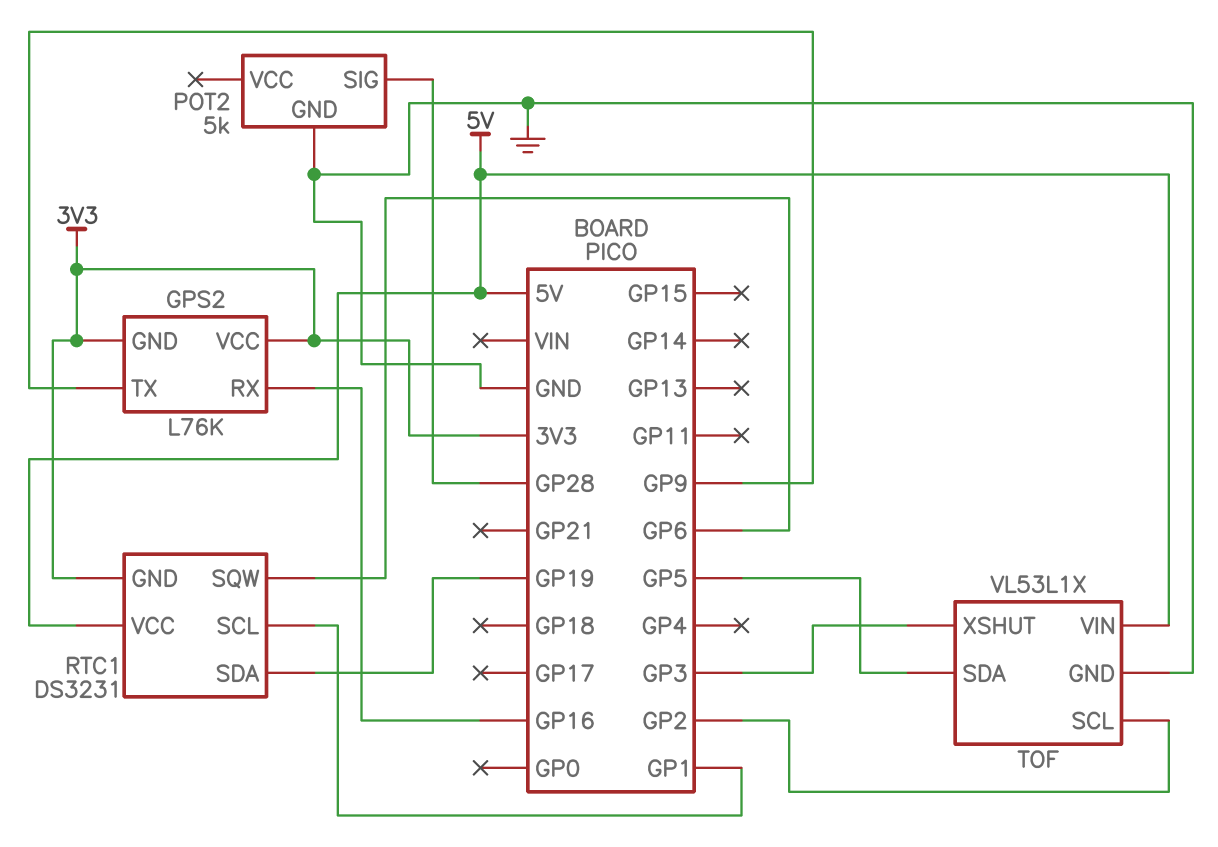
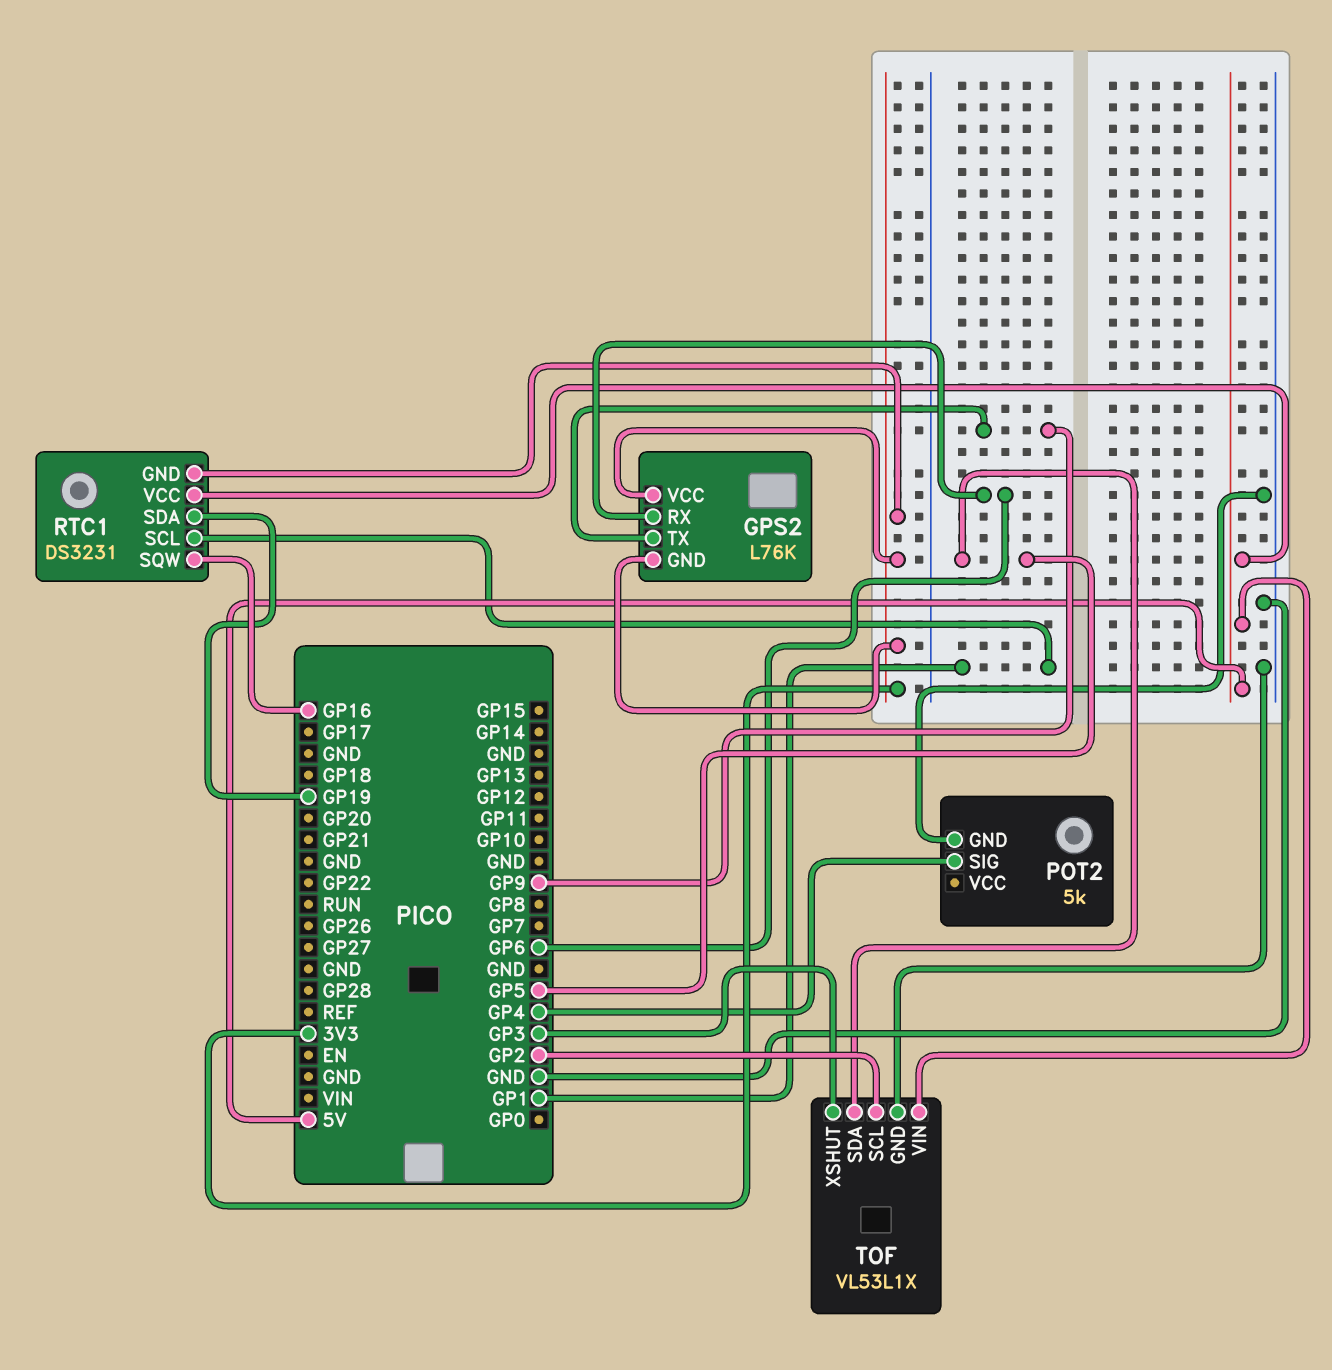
GPS2 pin RX: GP16 -> GP6
POT2 pin SIG: GP28 -> GP4
RTC1 pin SQW: GP6 -> GP16

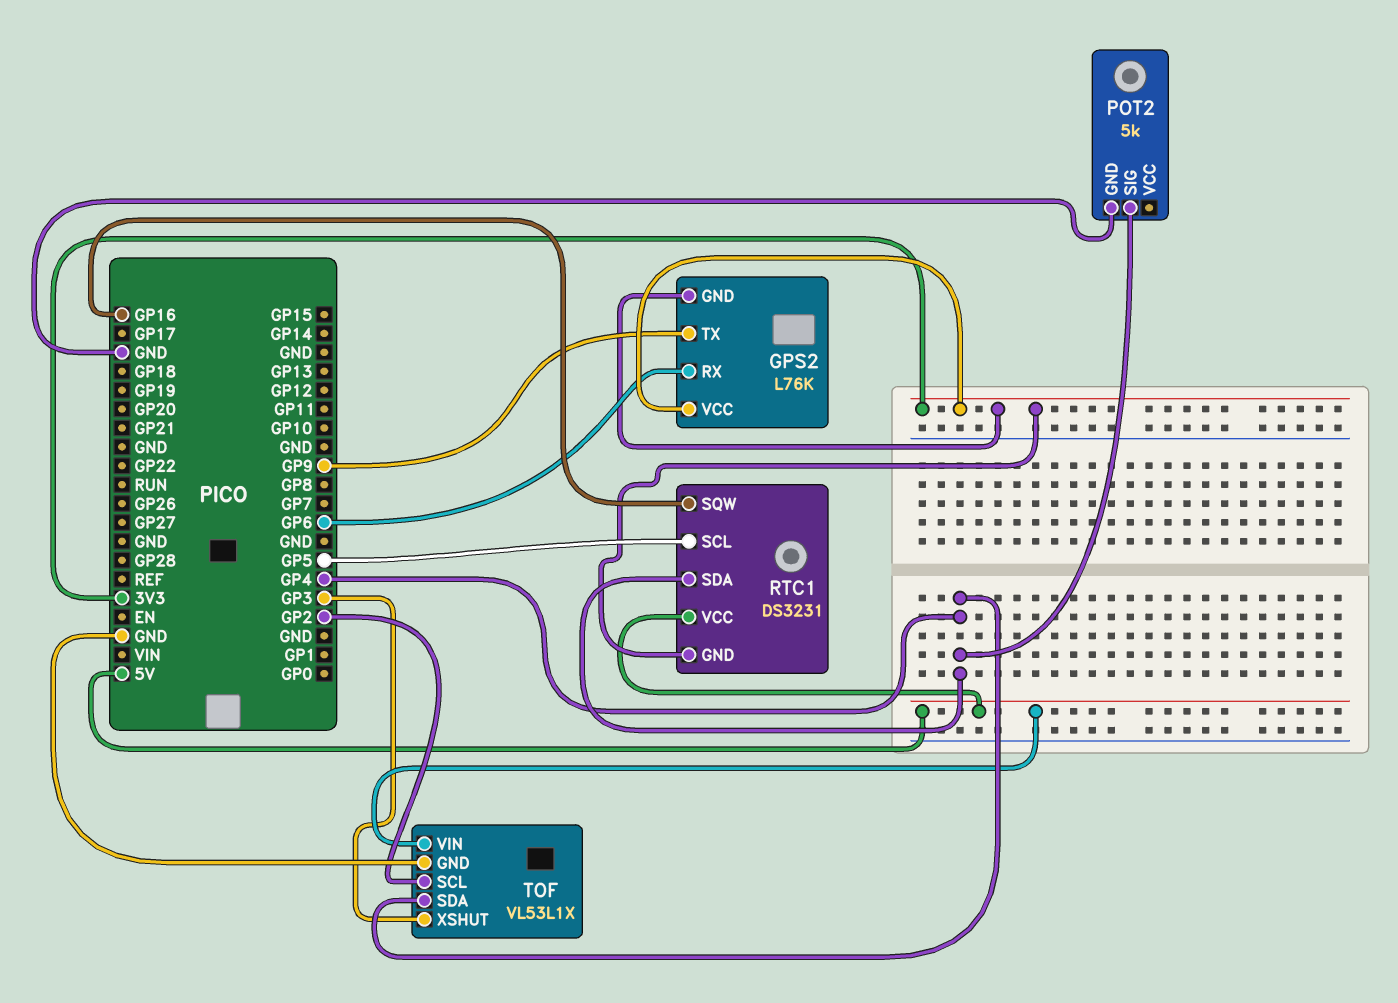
RTC1 pin SCL: GP1 -> GP5
RTC1 pin SDA: GP19 -> GP4
TOF pin SDA: GP5 -> GP4

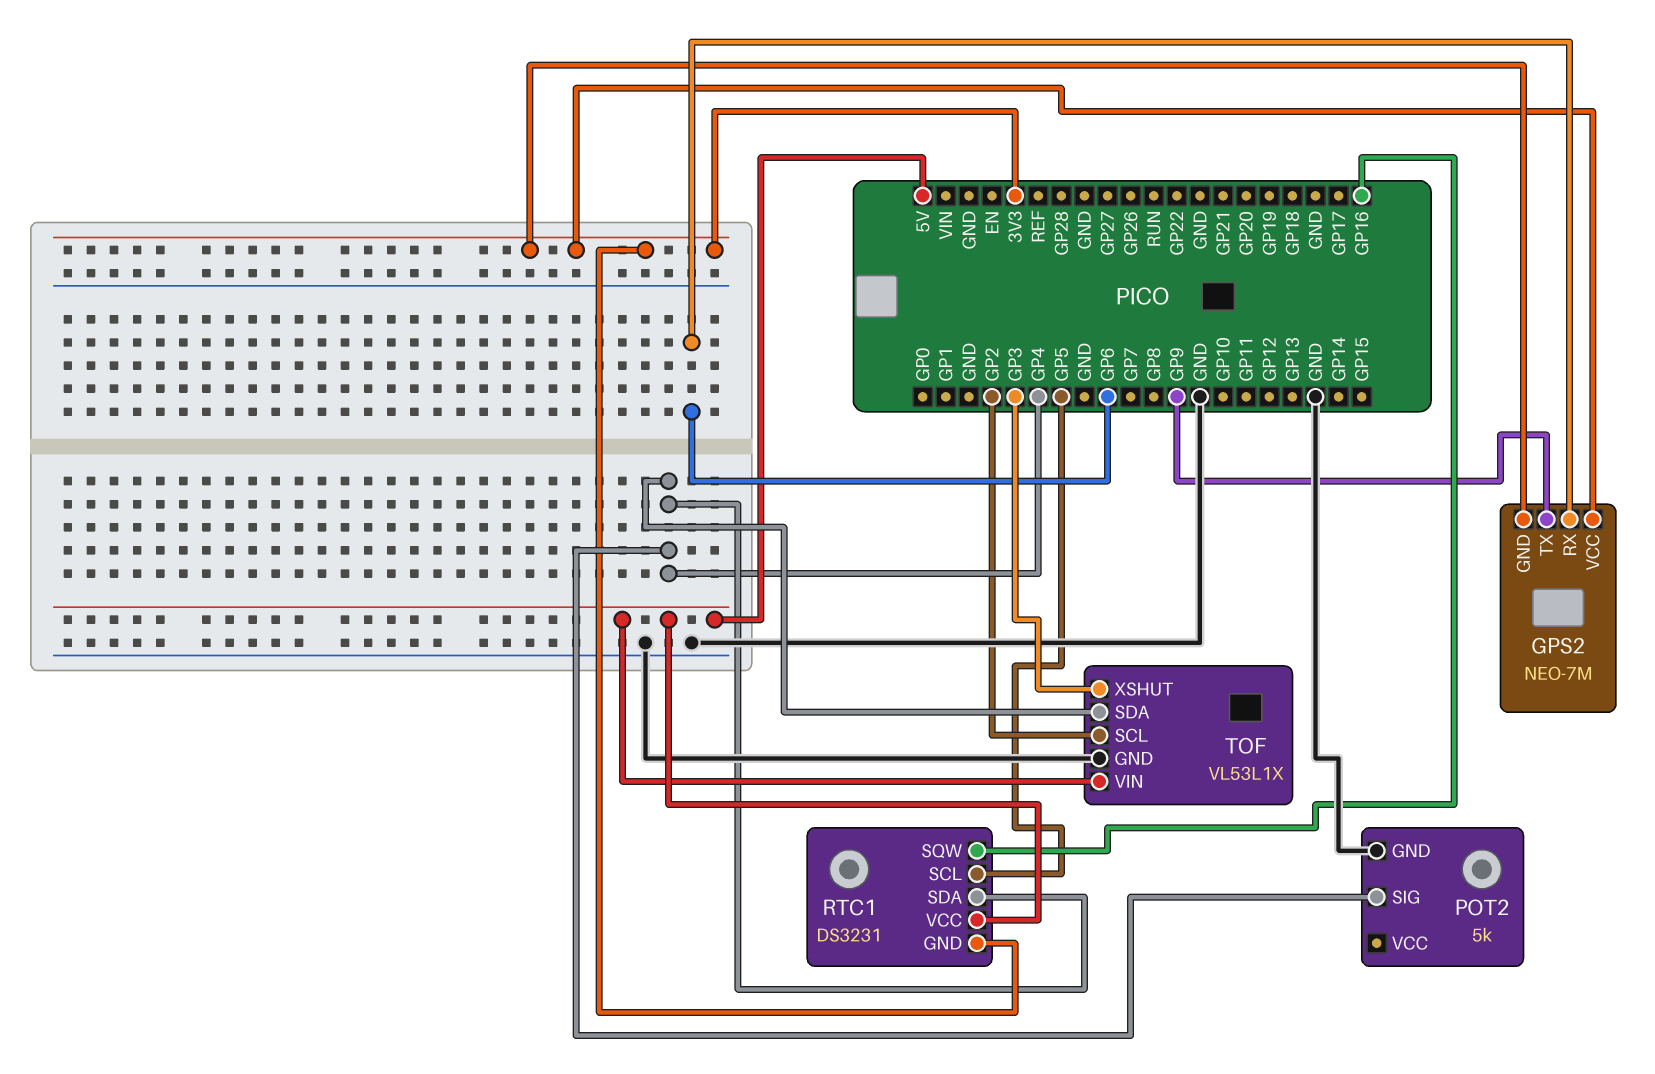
GPS2: L76K -> NEO-7M

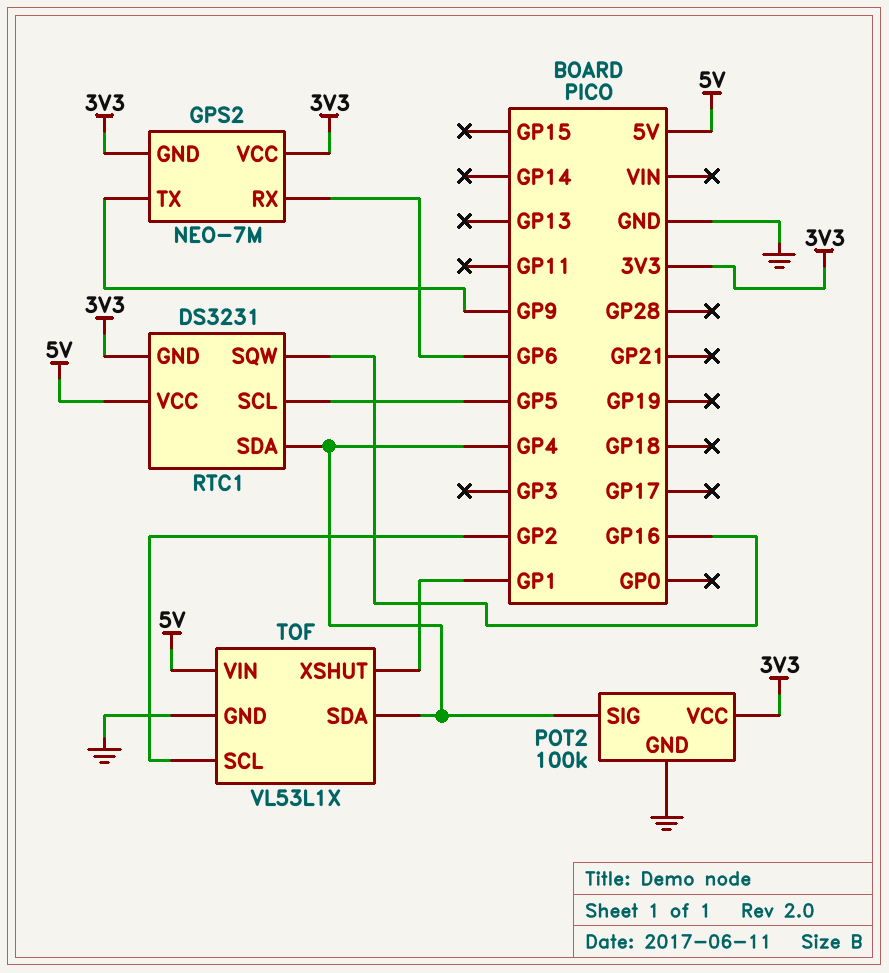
POT2: 5k -> 100k
POT2 pin VCC: none -> 3V3
TOF pin XSHUT: GP3 -> GP1

